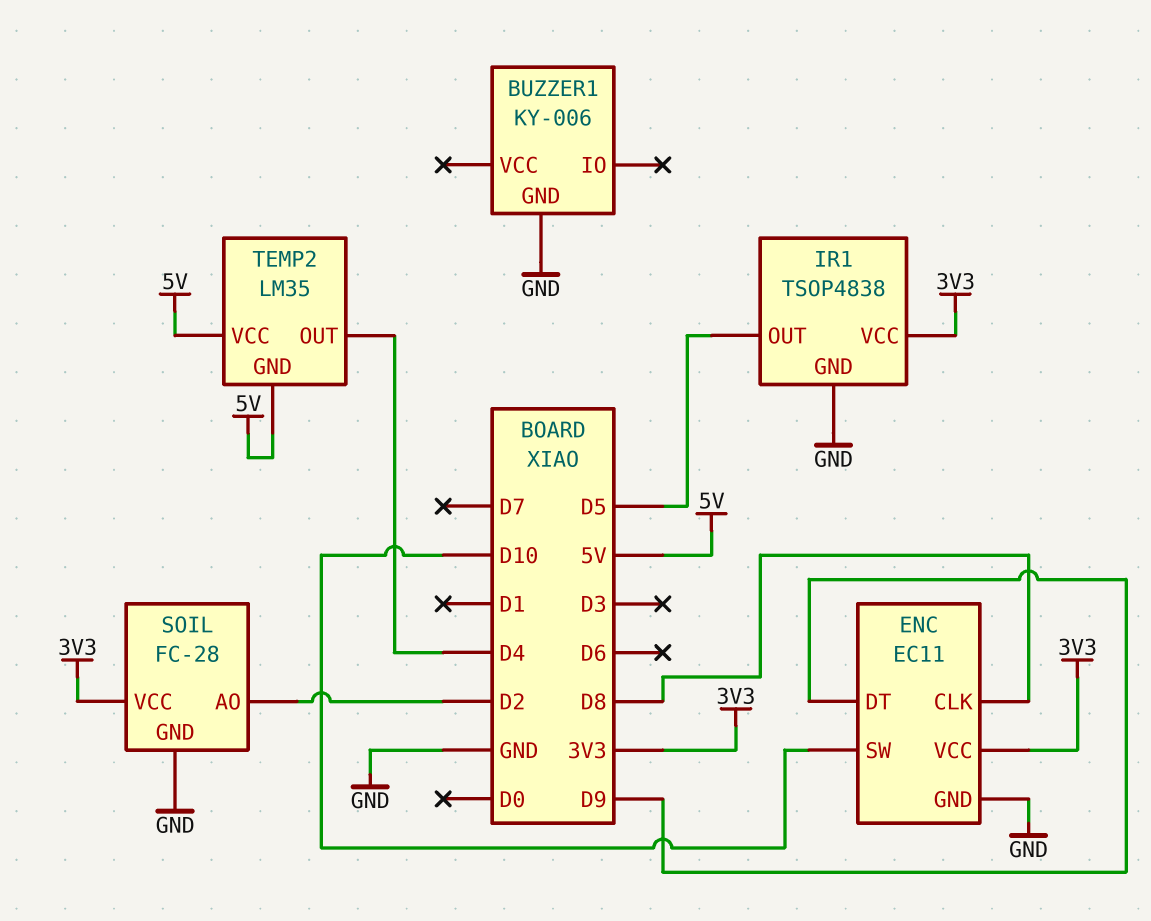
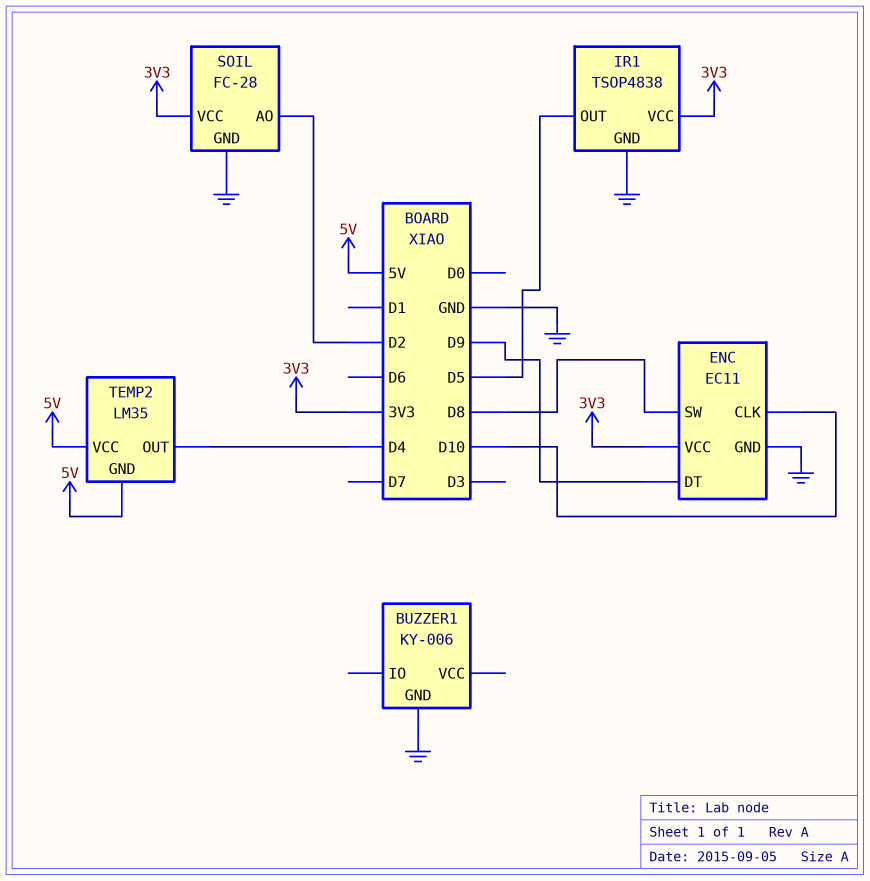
ENC pin CLK: D8 -> D10
ENC pin SW: D10 -> D8

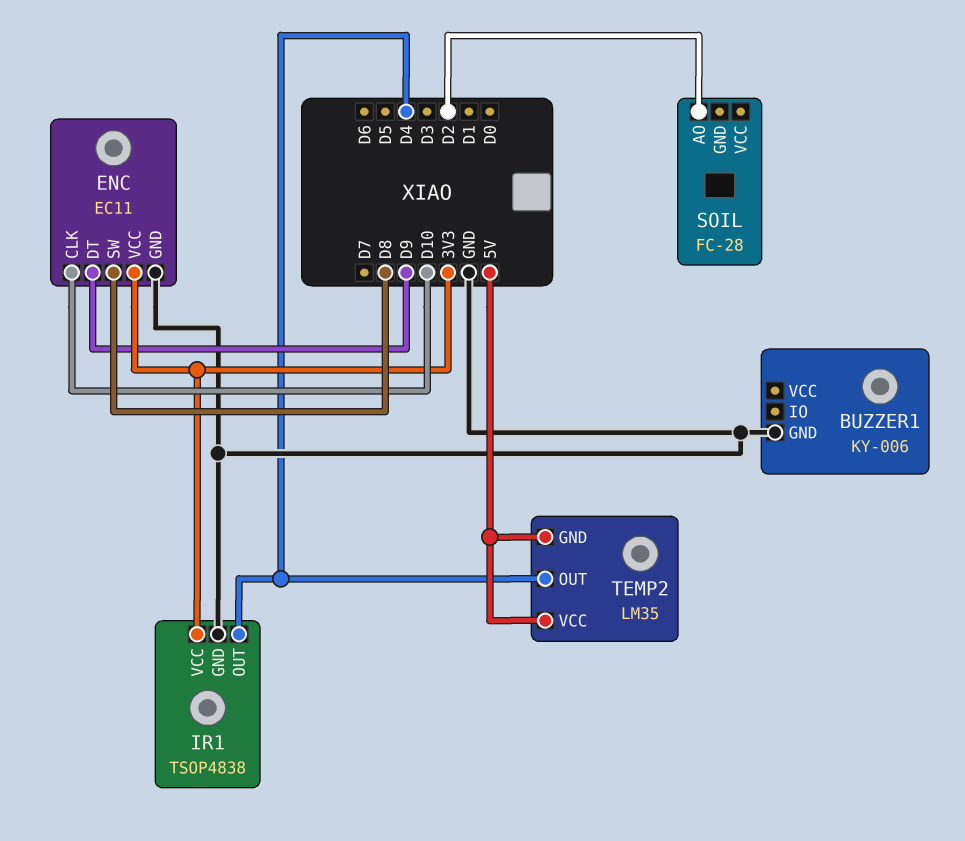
IR1 pin OUT: D5 -> D4
SOIL pin GND: GND -> none
SOIL pin VCC: 3V3 -> none

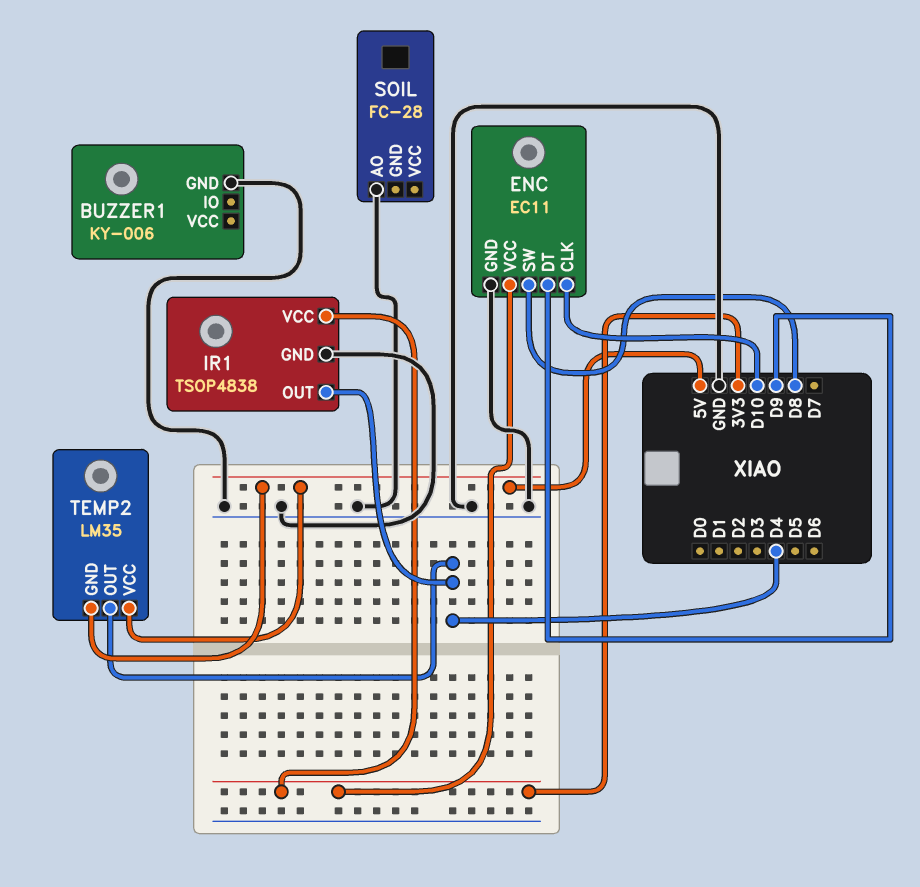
SOIL pin AO: D2 -> GND

